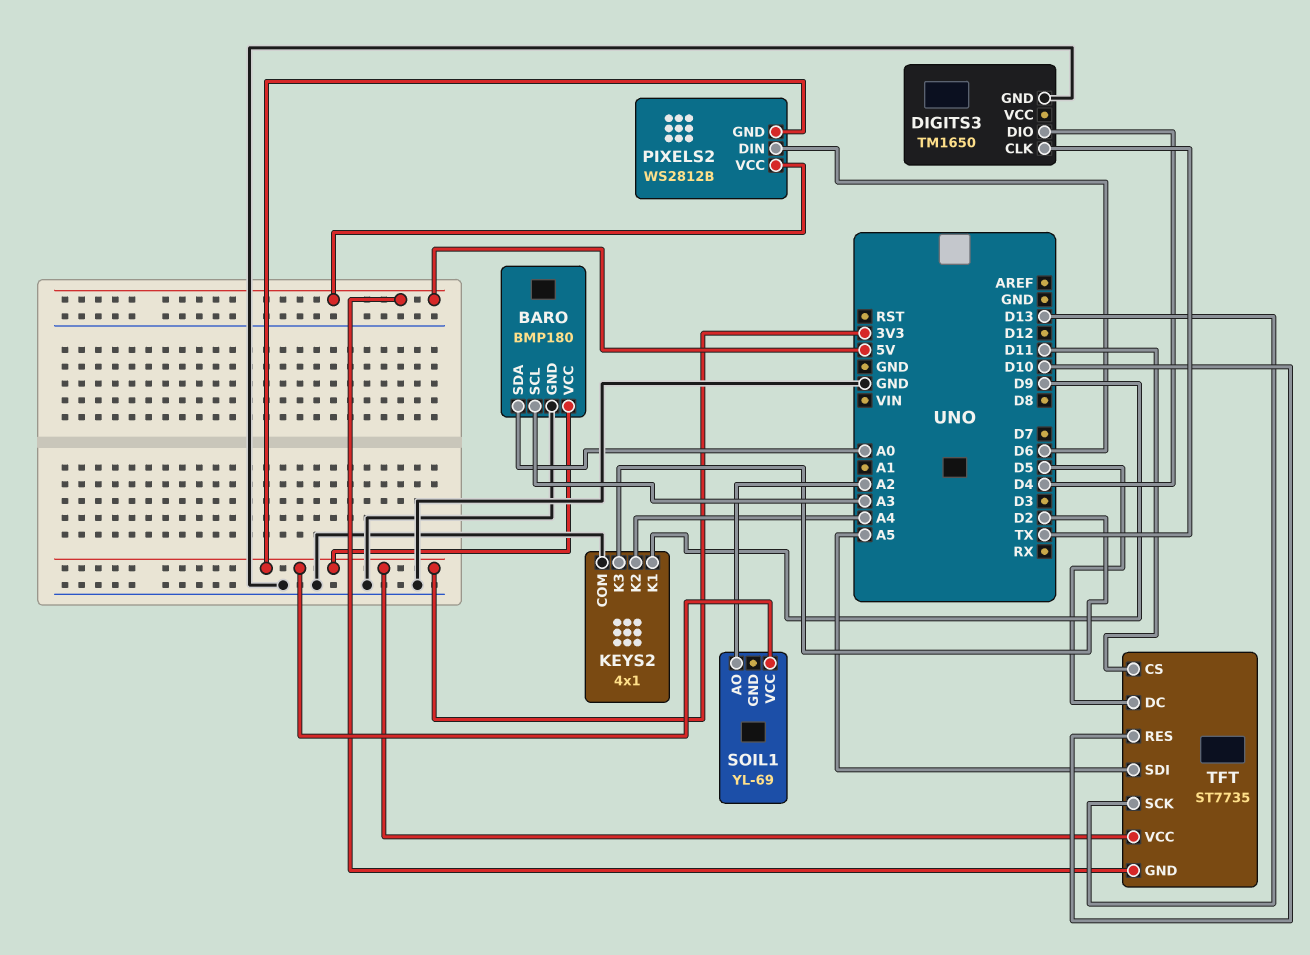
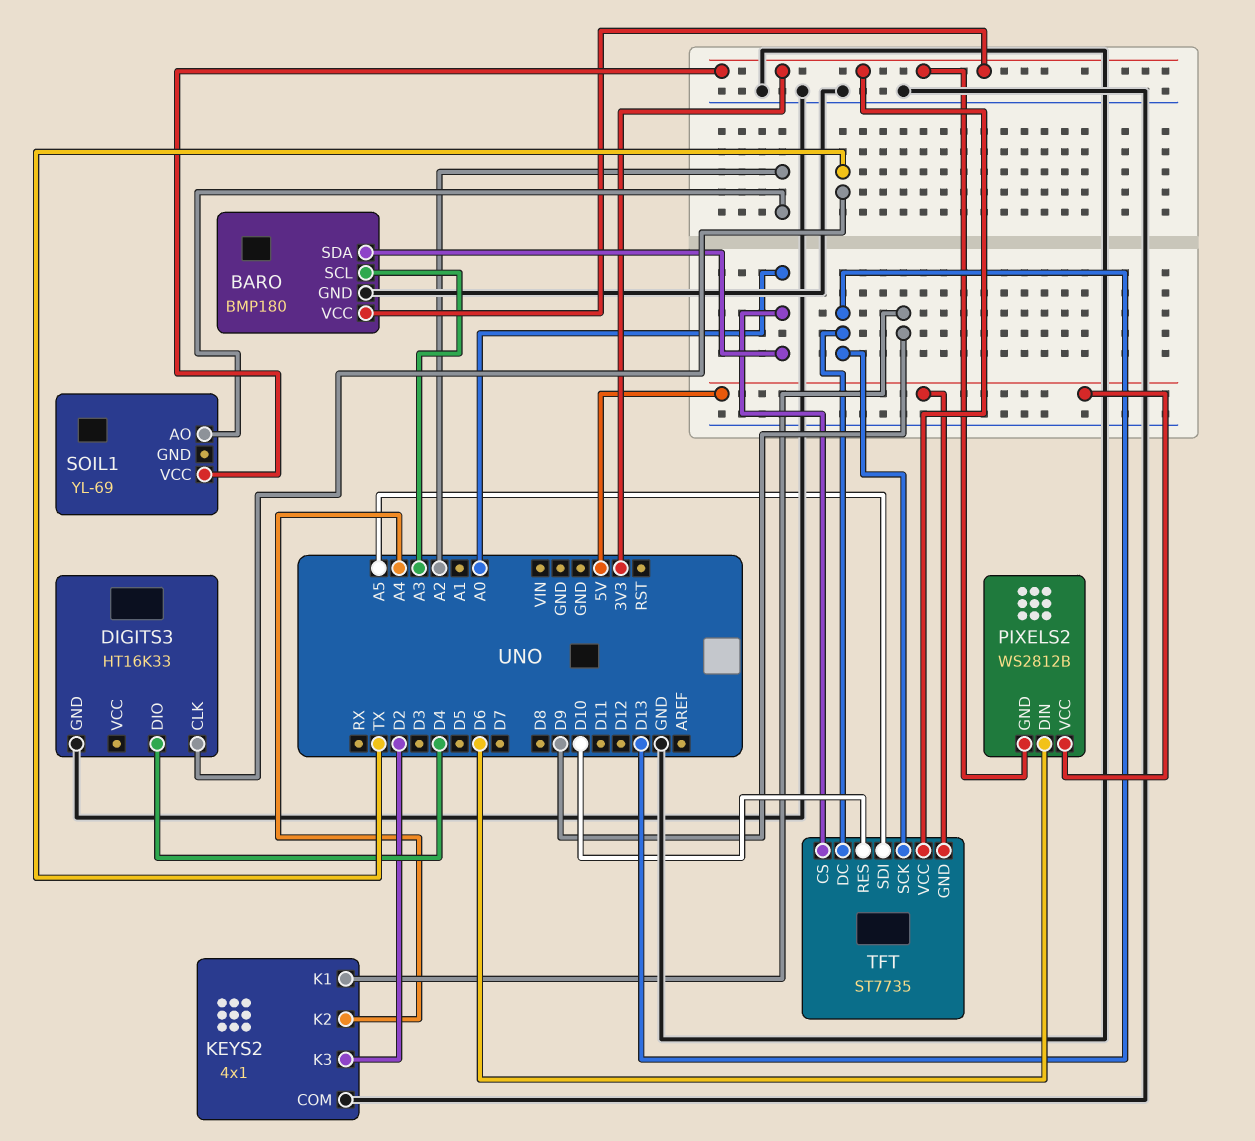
DIGITS3: TM1650 -> HT16K33
TFT pin CS: D11 -> A0
TFT pin DC: D5 -> D13

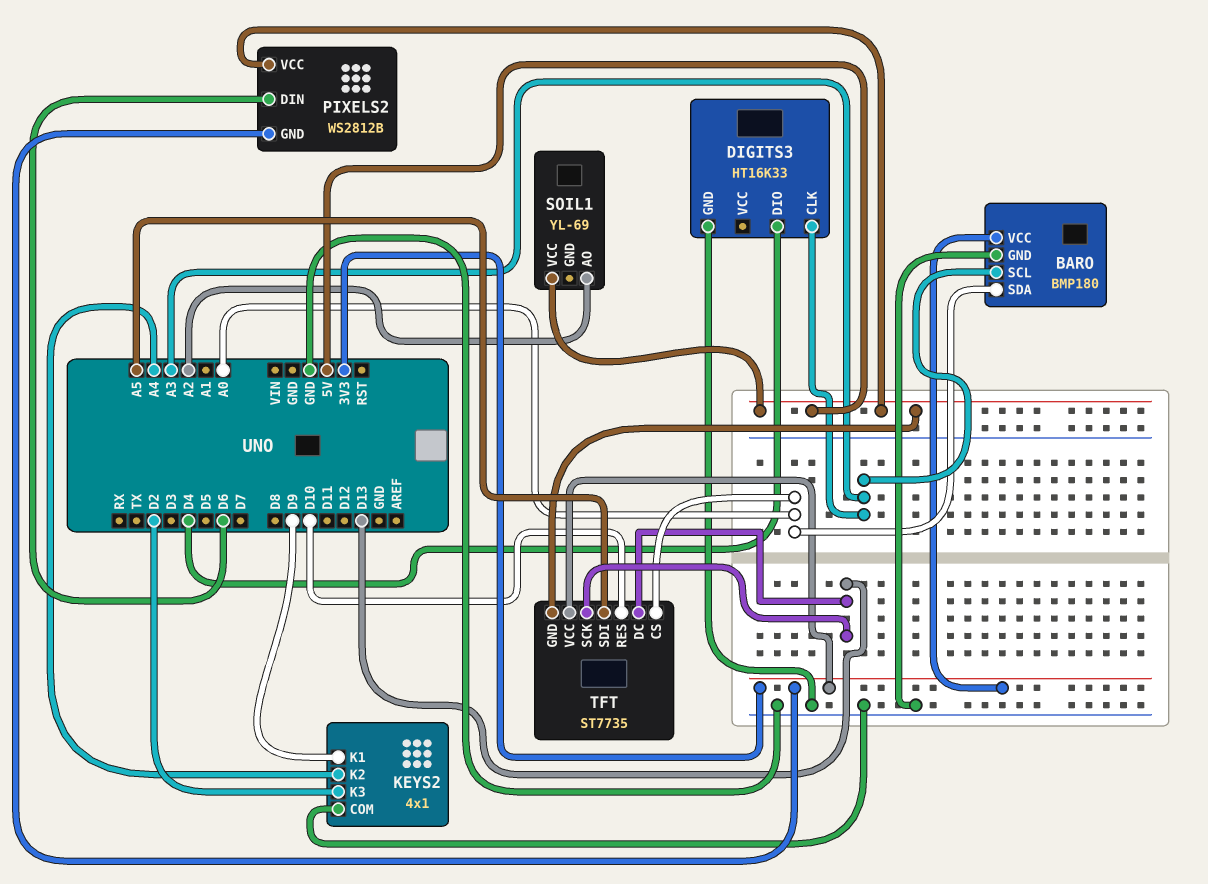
DIGITS3 pin CLK: TX -> A3
SOIL1 pin VCC: 3V3 -> 5V

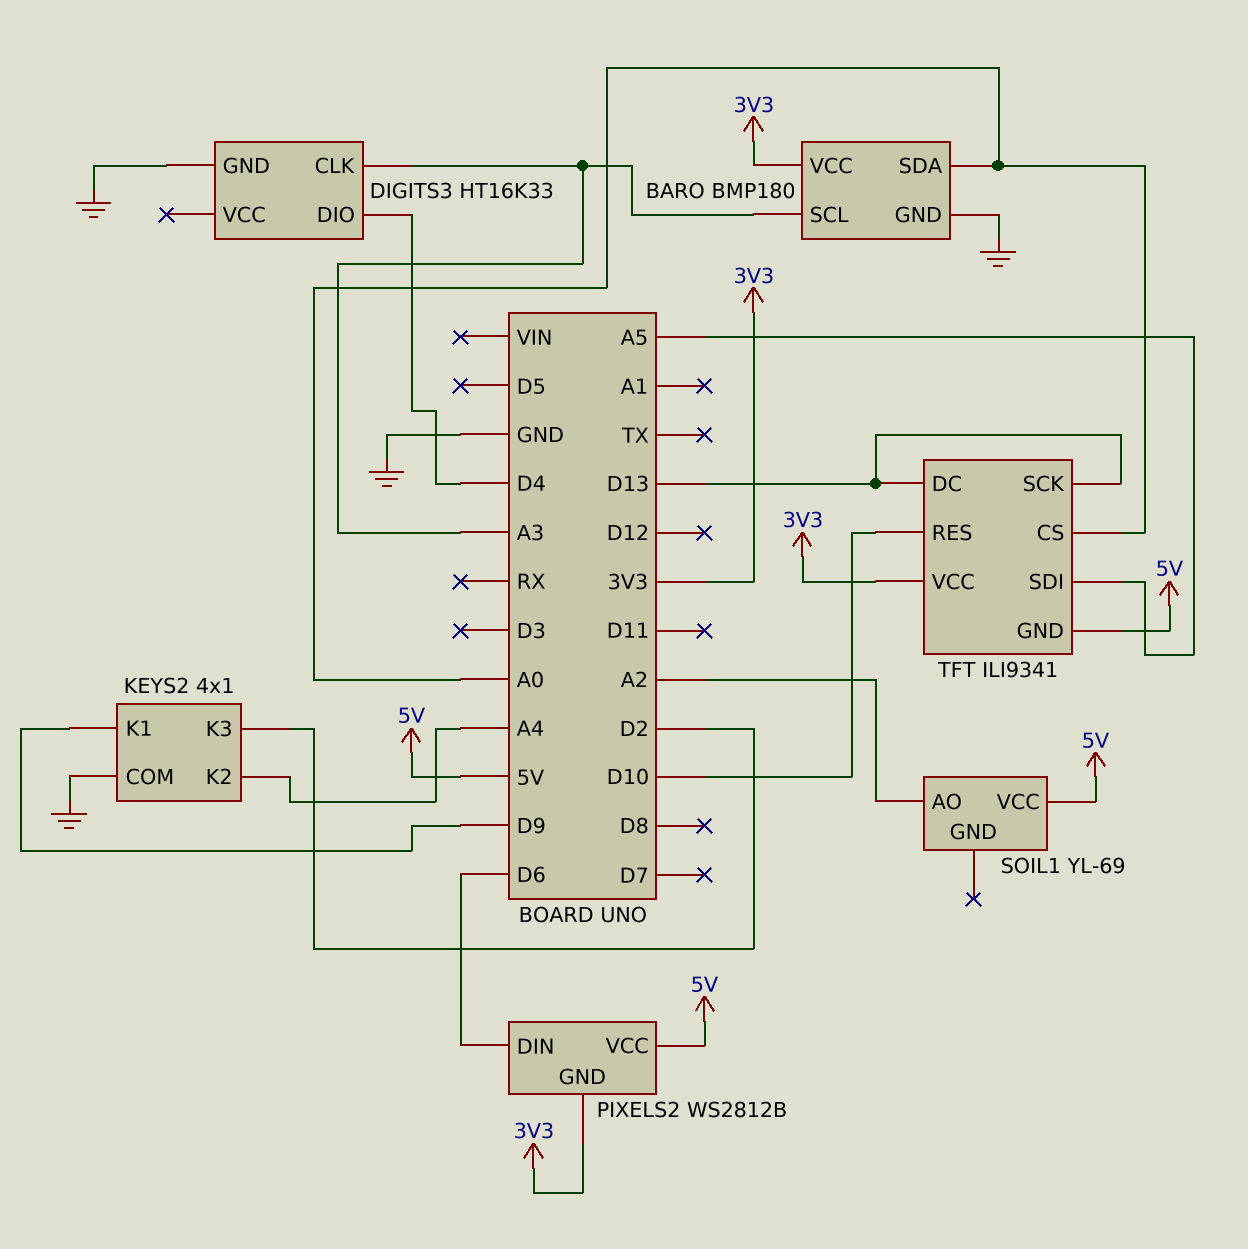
TFT: ST7735 -> ILI9341

